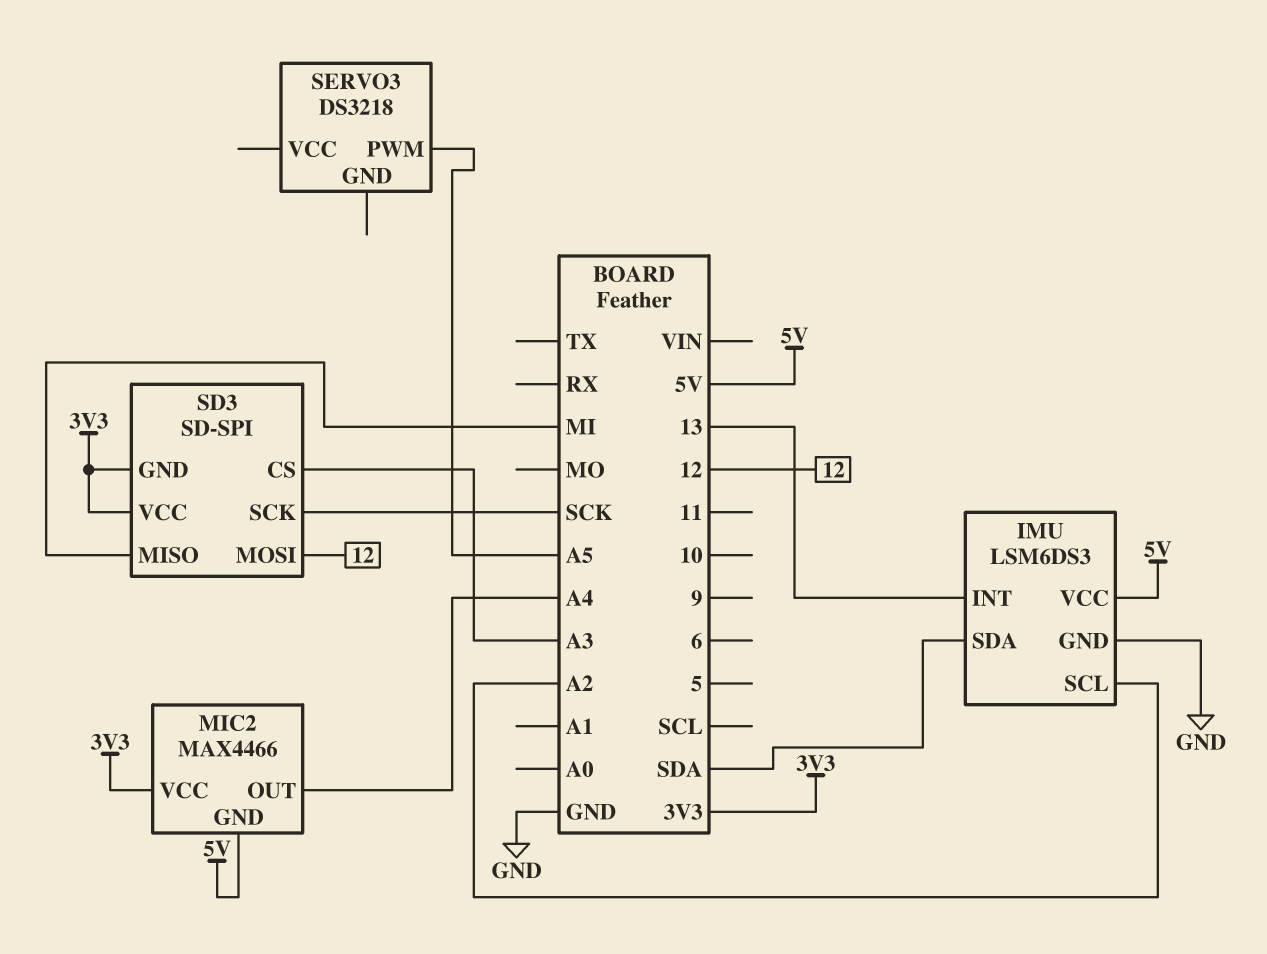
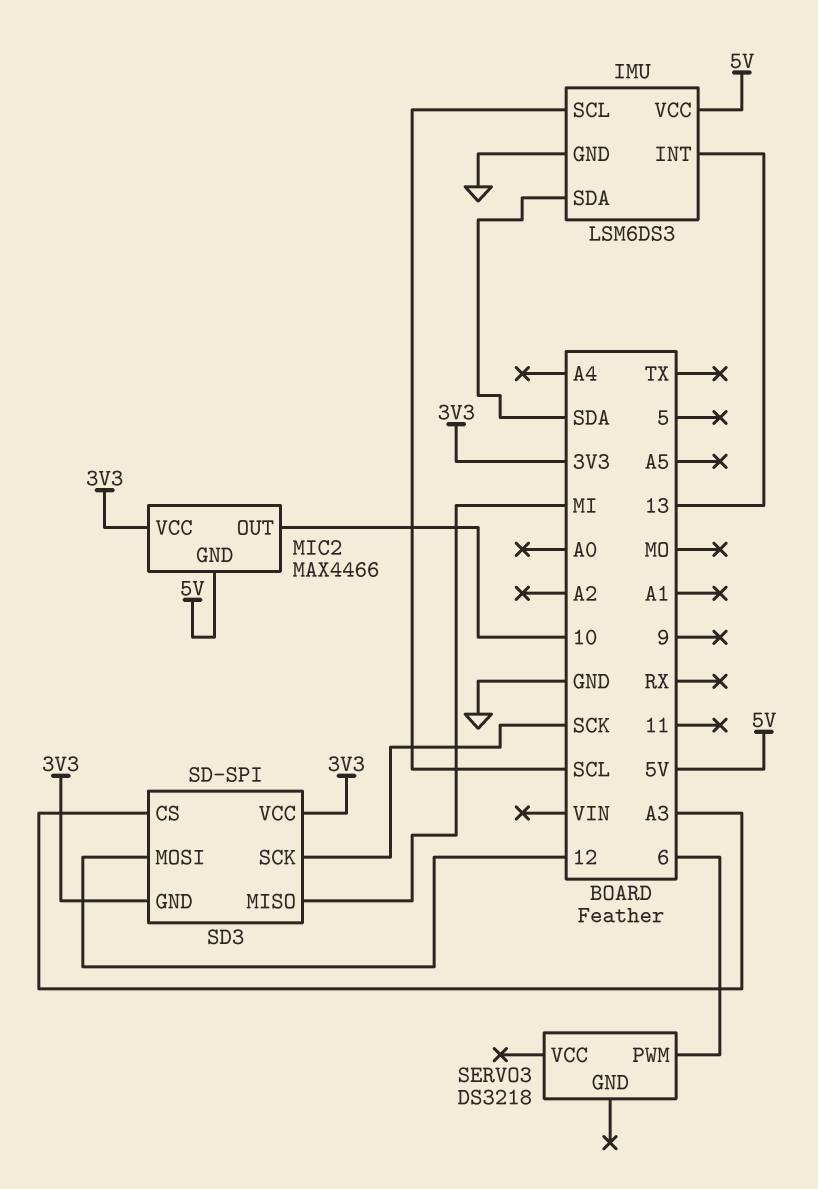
IMU pin SCL: A2 -> SCL
MIC2 pin OUT: A4 -> 10
SERVO3 pin PWM: A5 -> 6

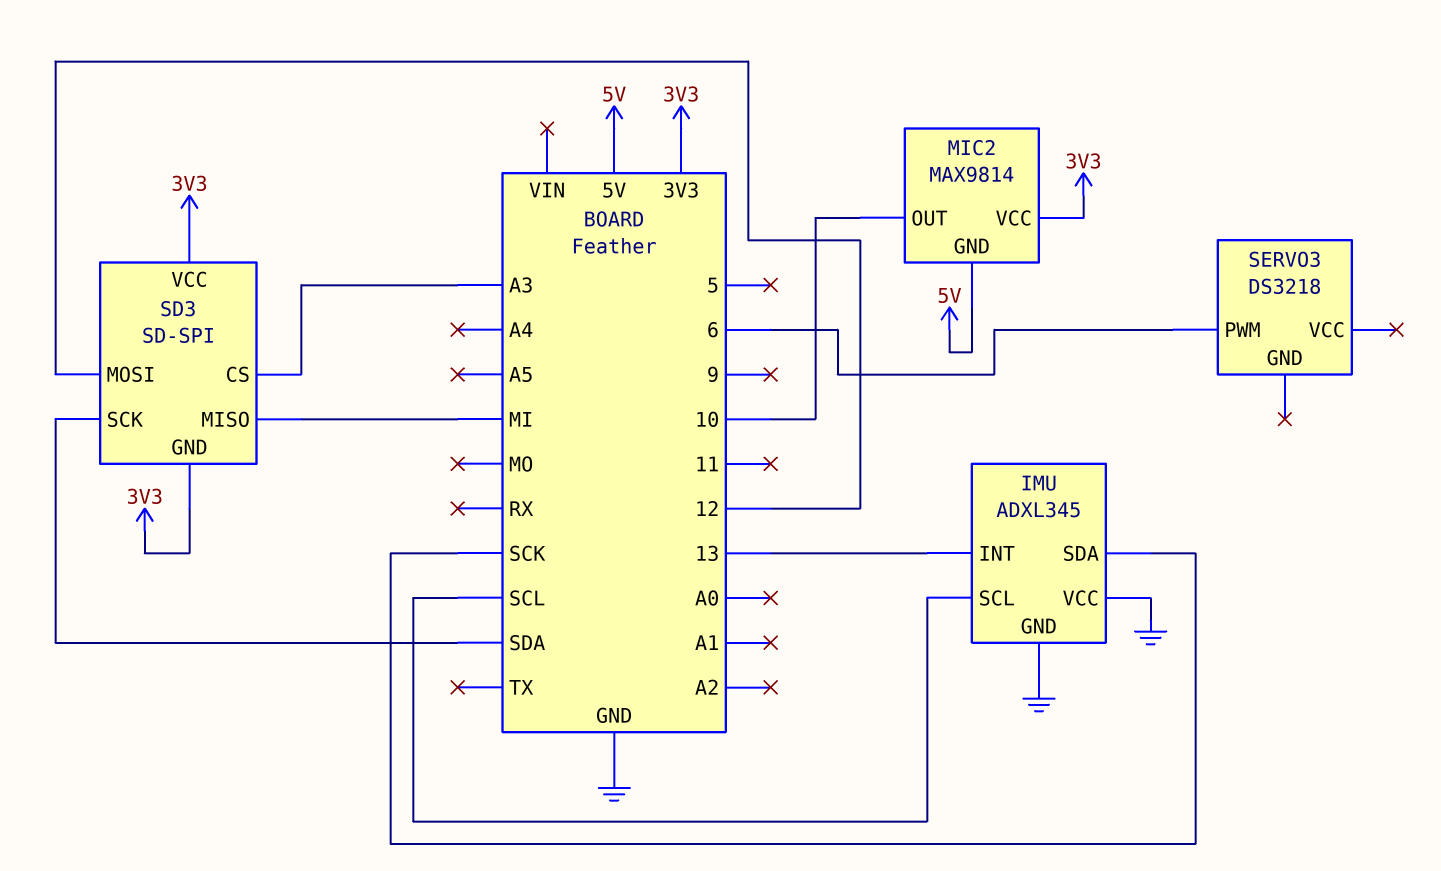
IMU: LSM6DS3 -> ADXL345
IMU pin SDA: SDA -> SCK
IMU pin VCC: 5V -> GND
MIC2: MAX4466 -> MAX9814
SD3 pin SCK: SCK -> SDA

